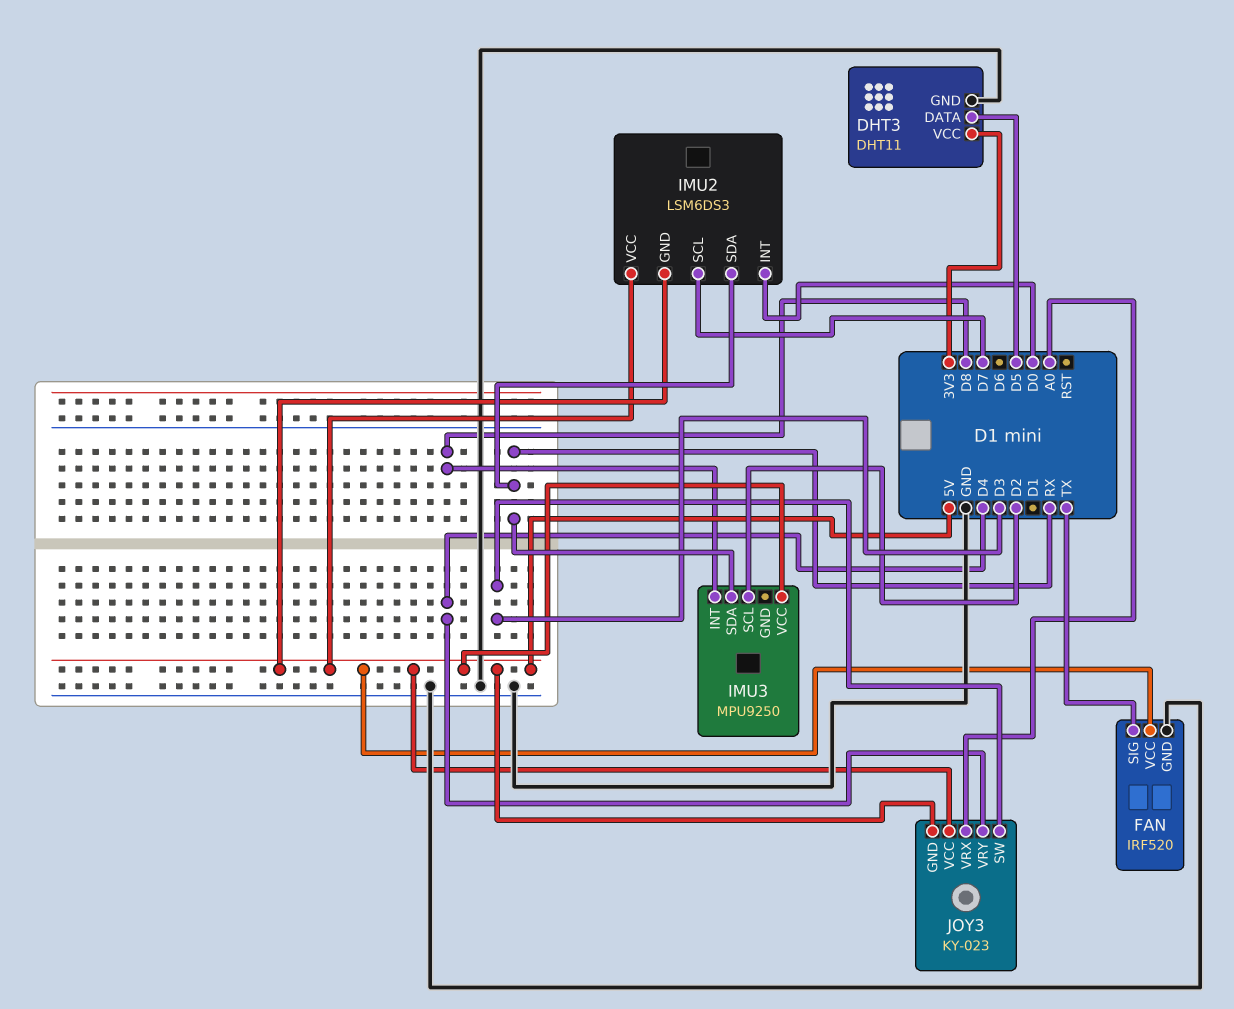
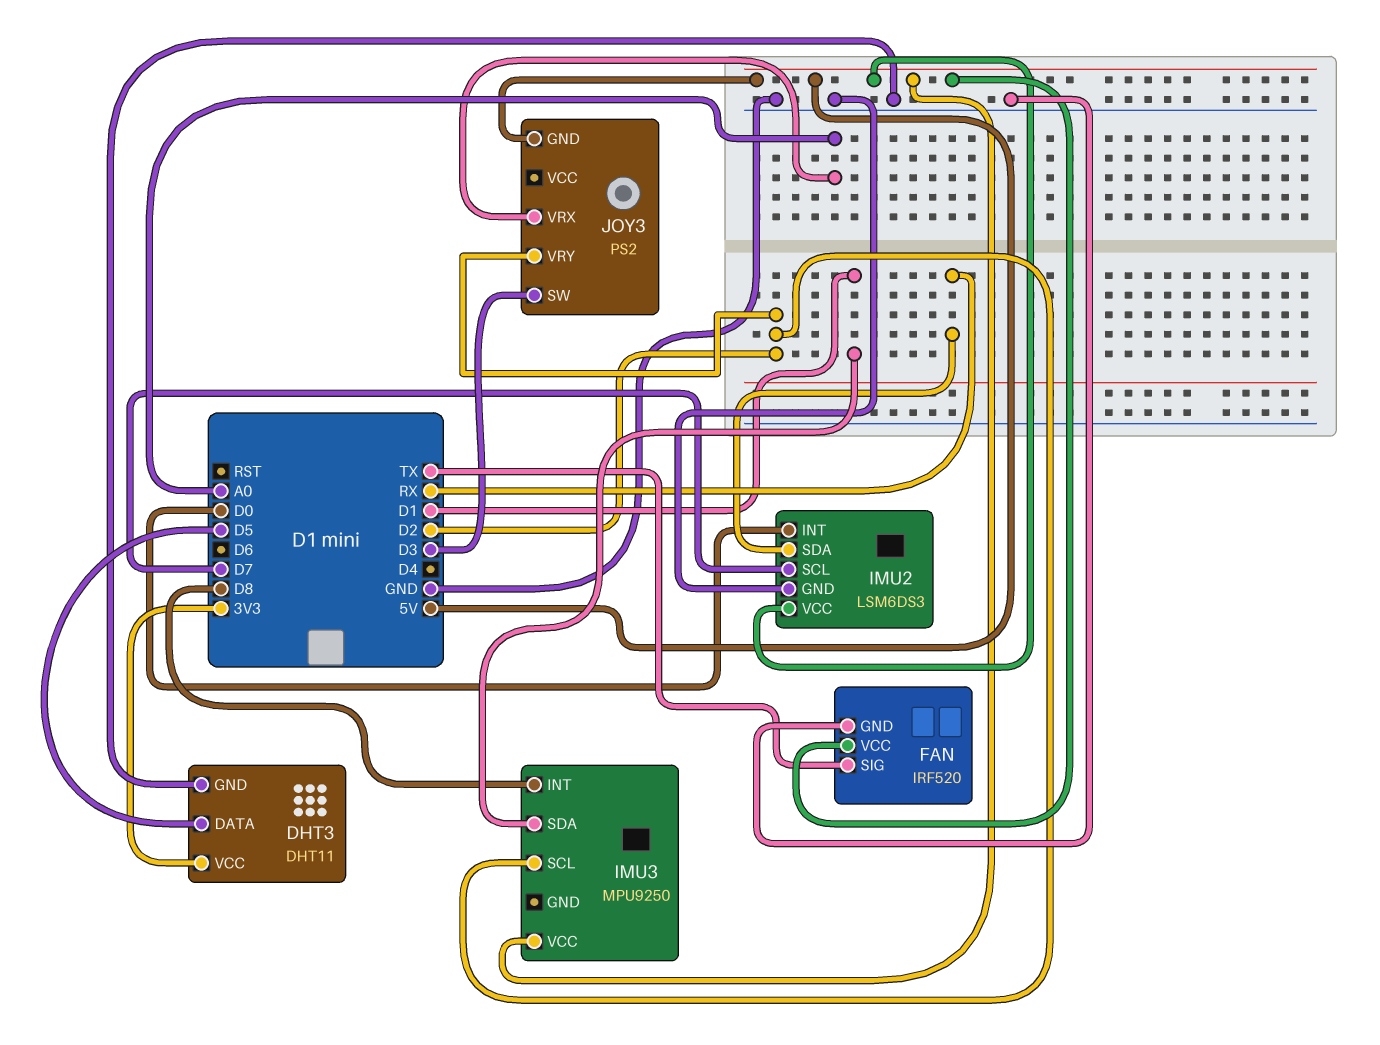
IMU2 pin GND: 5V -> GND
IMU3 pin SDA: RX -> D1
JOY3: KY-023 -> PS2
JOY3 pin VCC: 5V -> none
JOY3 pin VRY: D4 -> D2

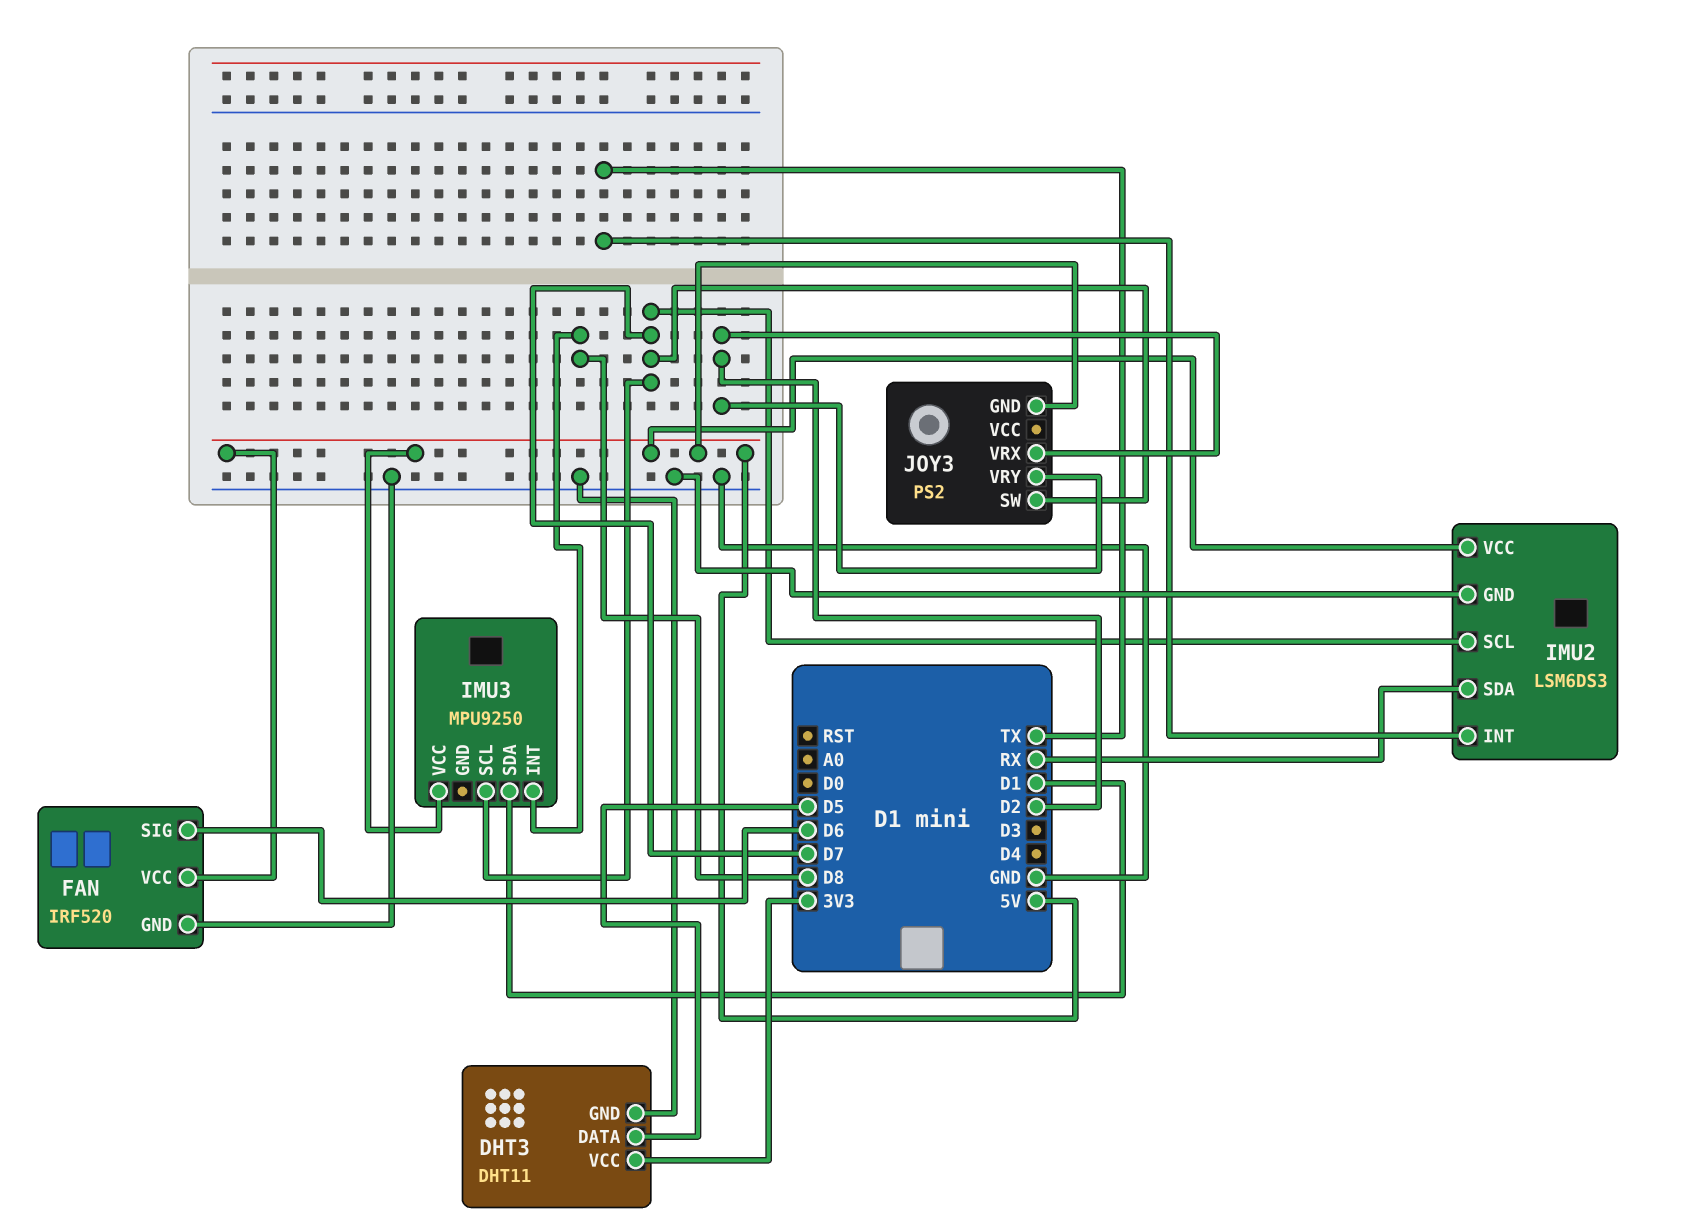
FAN pin SIG: TX -> D6
IMU2 pin INT: D0 -> TX
IMU3 pin SCL: D2 -> D7
JOY3 pin SW: D3 -> D7
JOY3 pin VRX: A0 -> D2

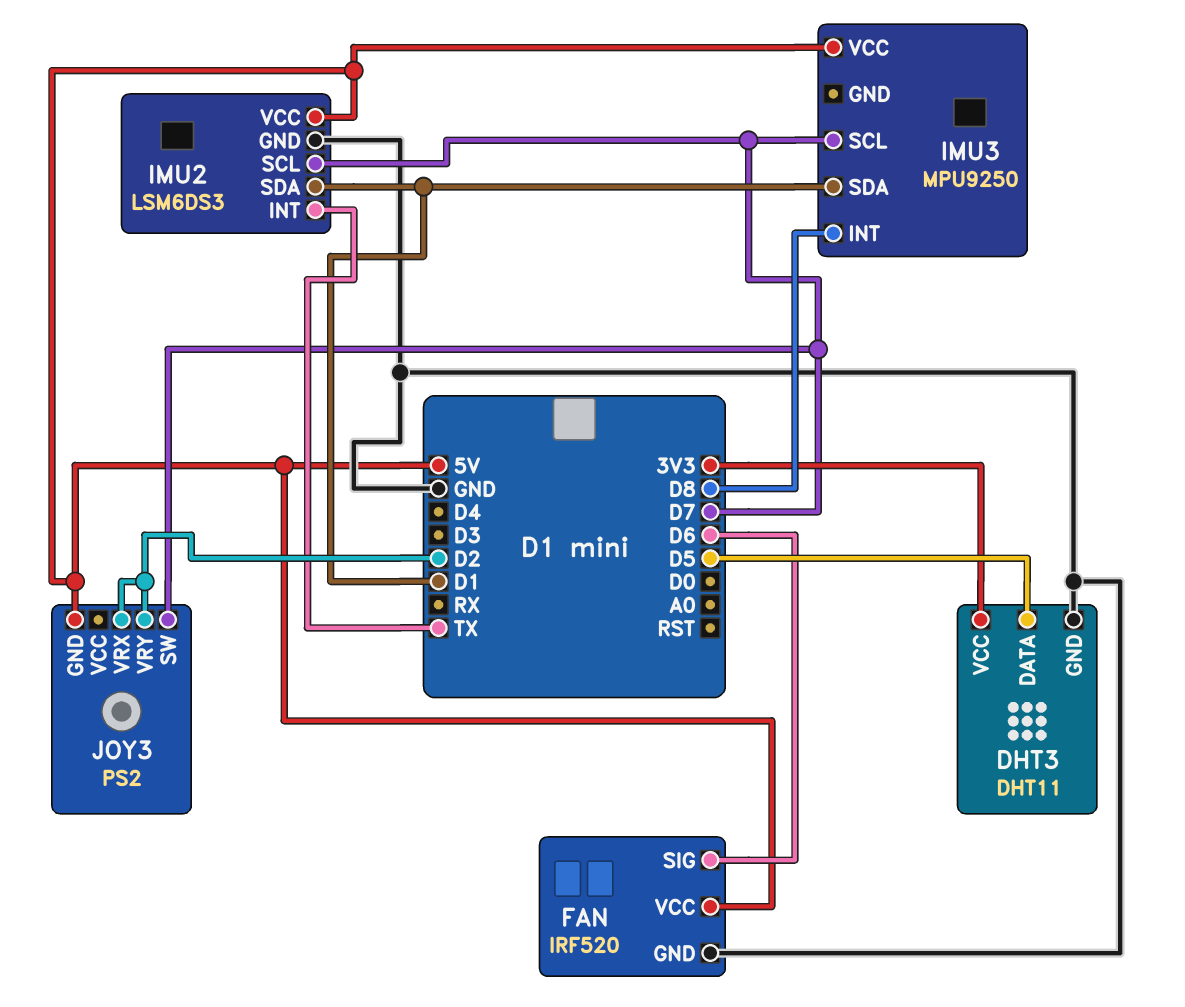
IMU2 pin SDA: RX -> D1

